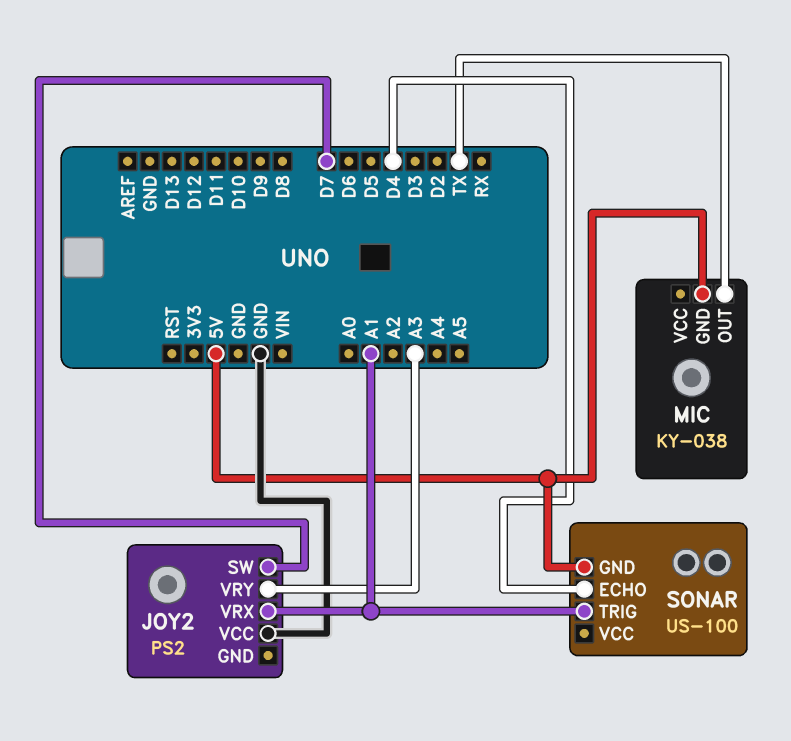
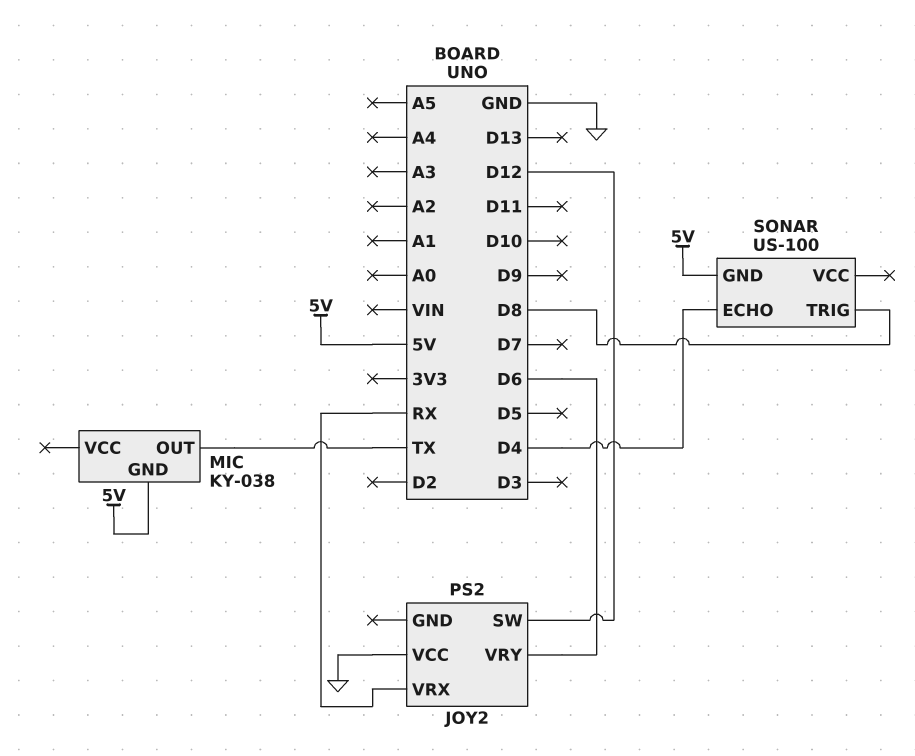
JOY2 pin SW: D7 -> D12
JOY2 pin VRX: A1 -> RX
JOY2 pin VRY: A3 -> D6
SONAR pin TRIG: A1 -> D8

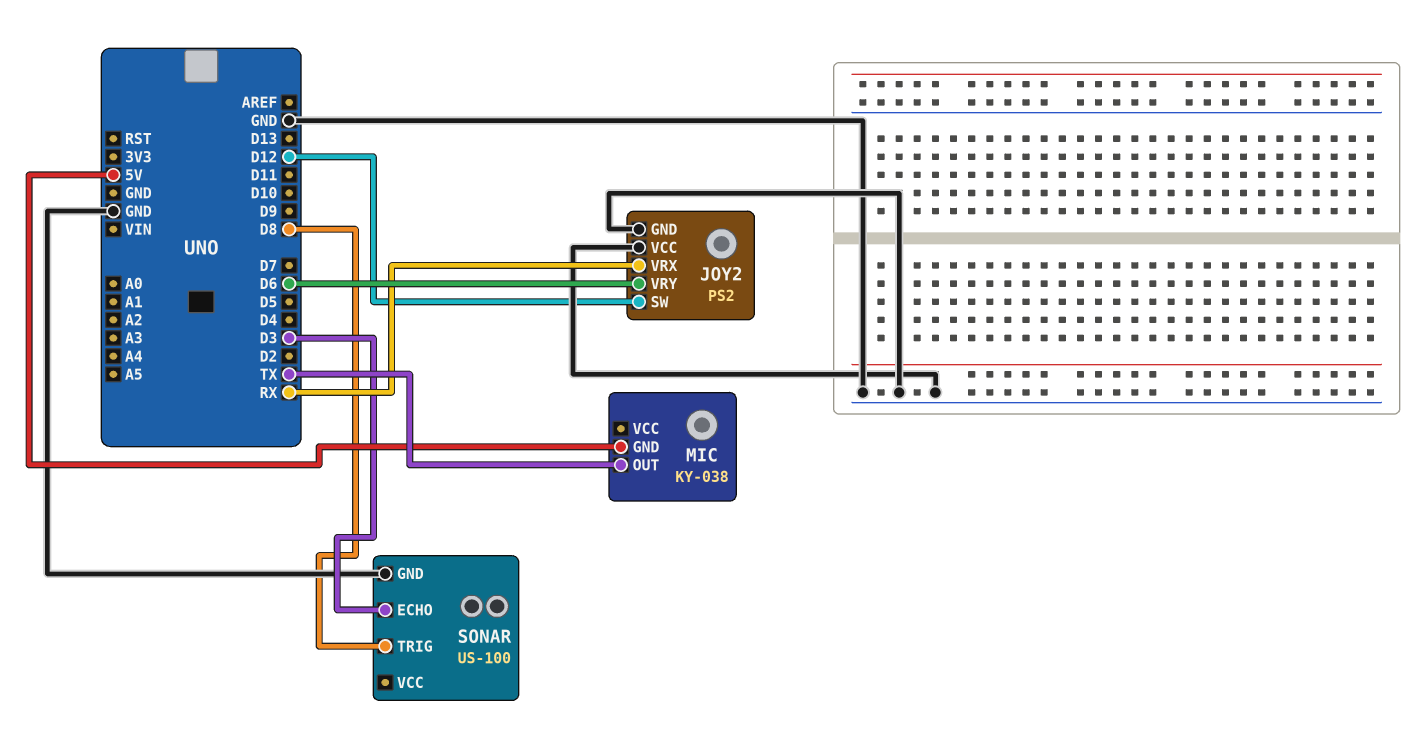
JOY2 pin GND: none -> GND
SONAR pin ECHO: D4 -> D3
SONAR pin GND: 5V -> GND

